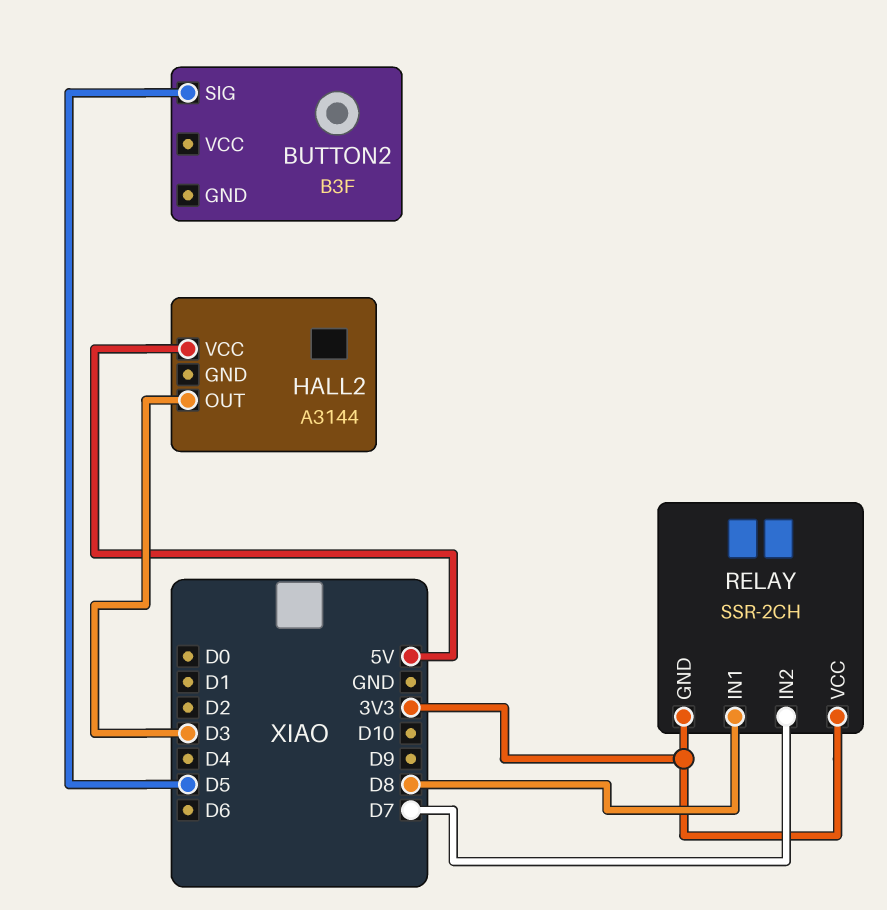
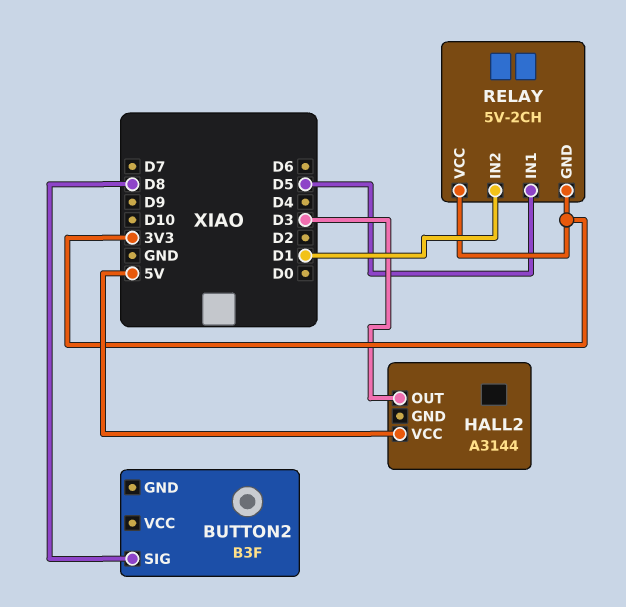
BUTTON2 pin SIG: D5 -> D8
RELAY: SSR-2CH -> 5V-2CH
RELAY pin IN1: D8 -> D5
RELAY pin IN2: D7 -> D1

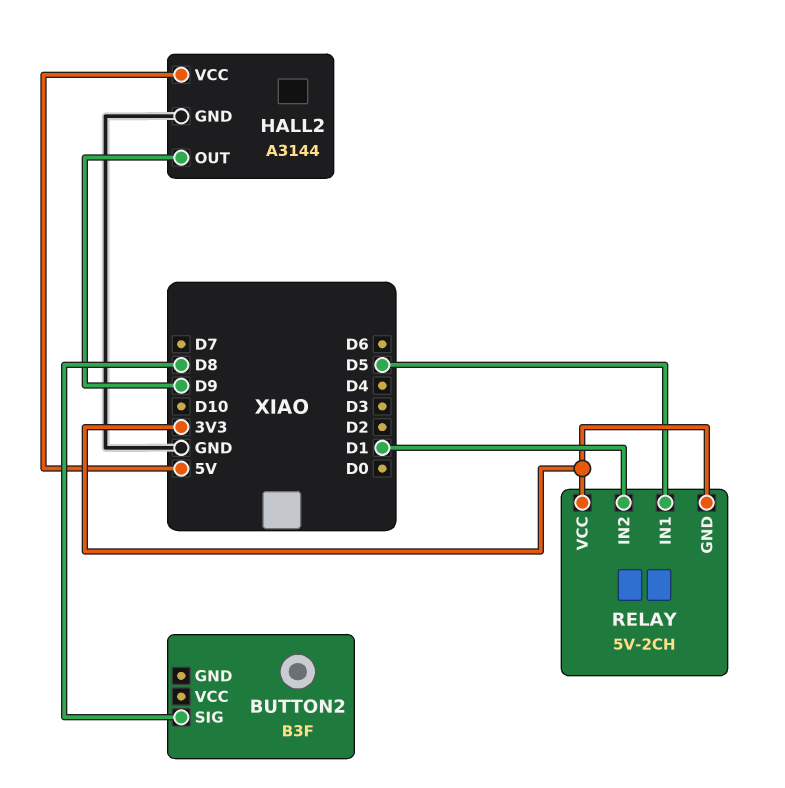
HALL2 pin GND: none -> GND
HALL2 pin OUT: D3 -> D9

